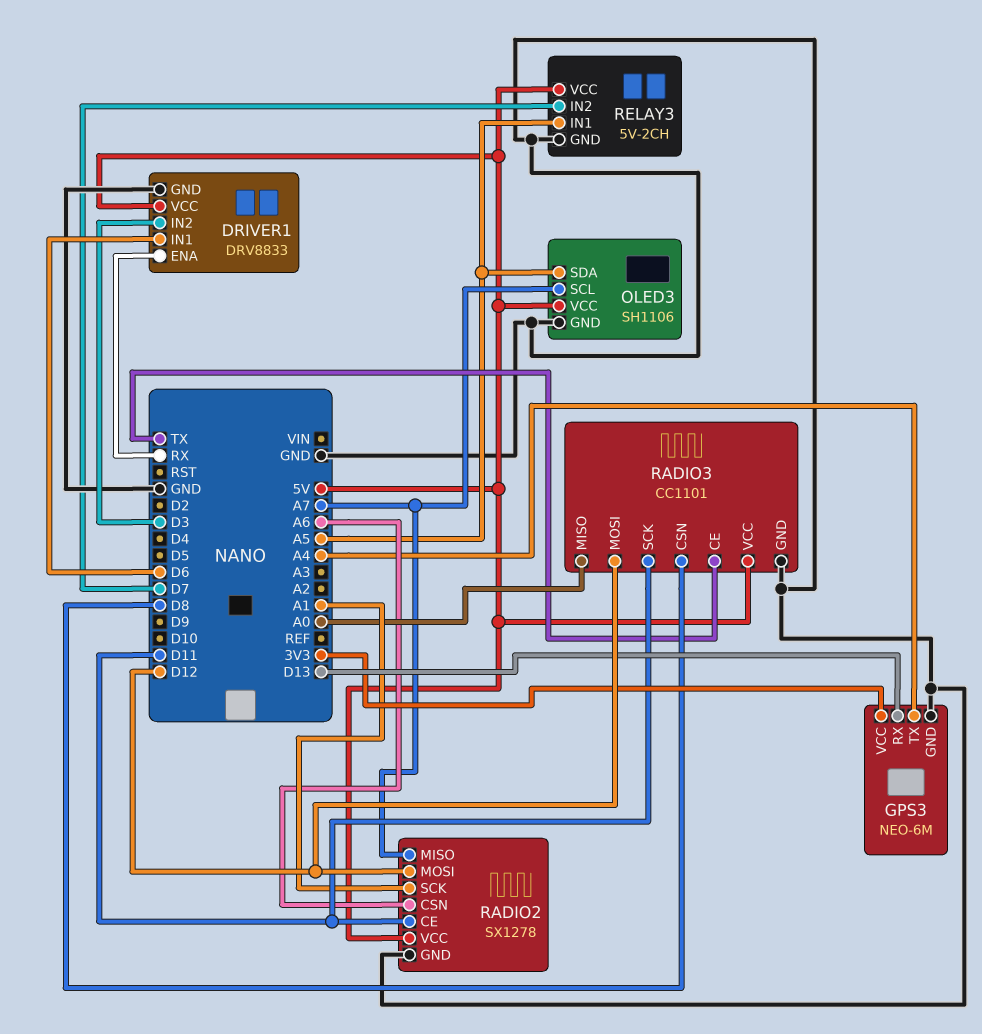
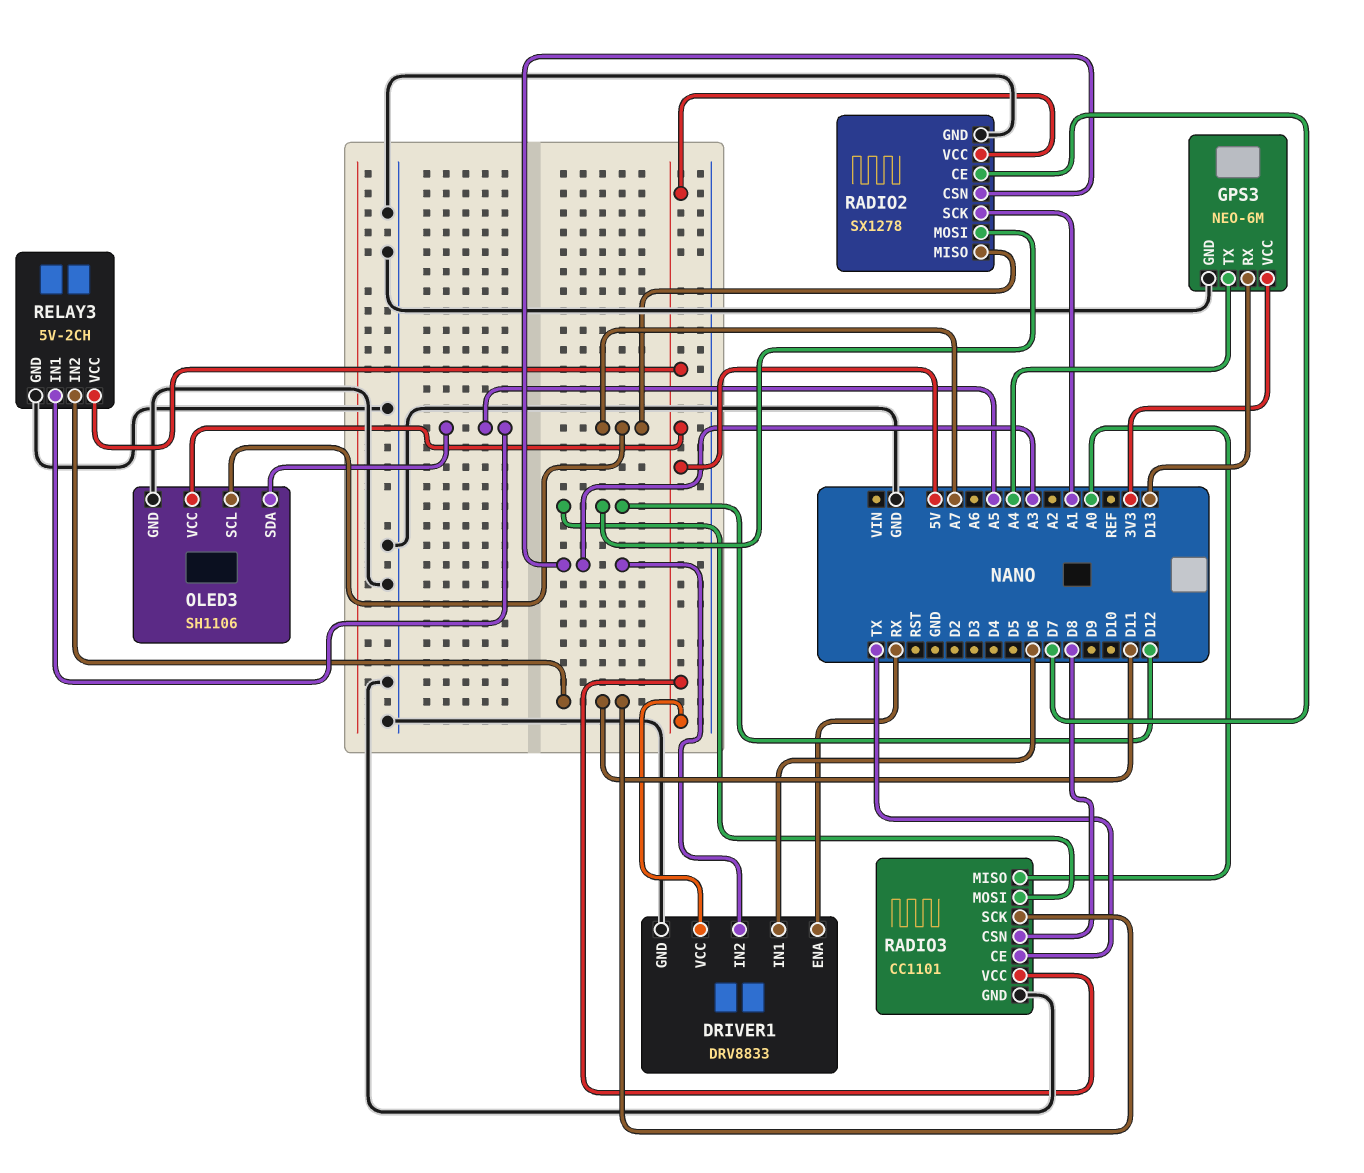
DRIVER1 pin IN2: D3 -> A3
RADIO2 pin CE: D11 -> D7
RADIO2 pin CSN: A6 -> A3
RELAY3 pin IN2: D7 -> D11

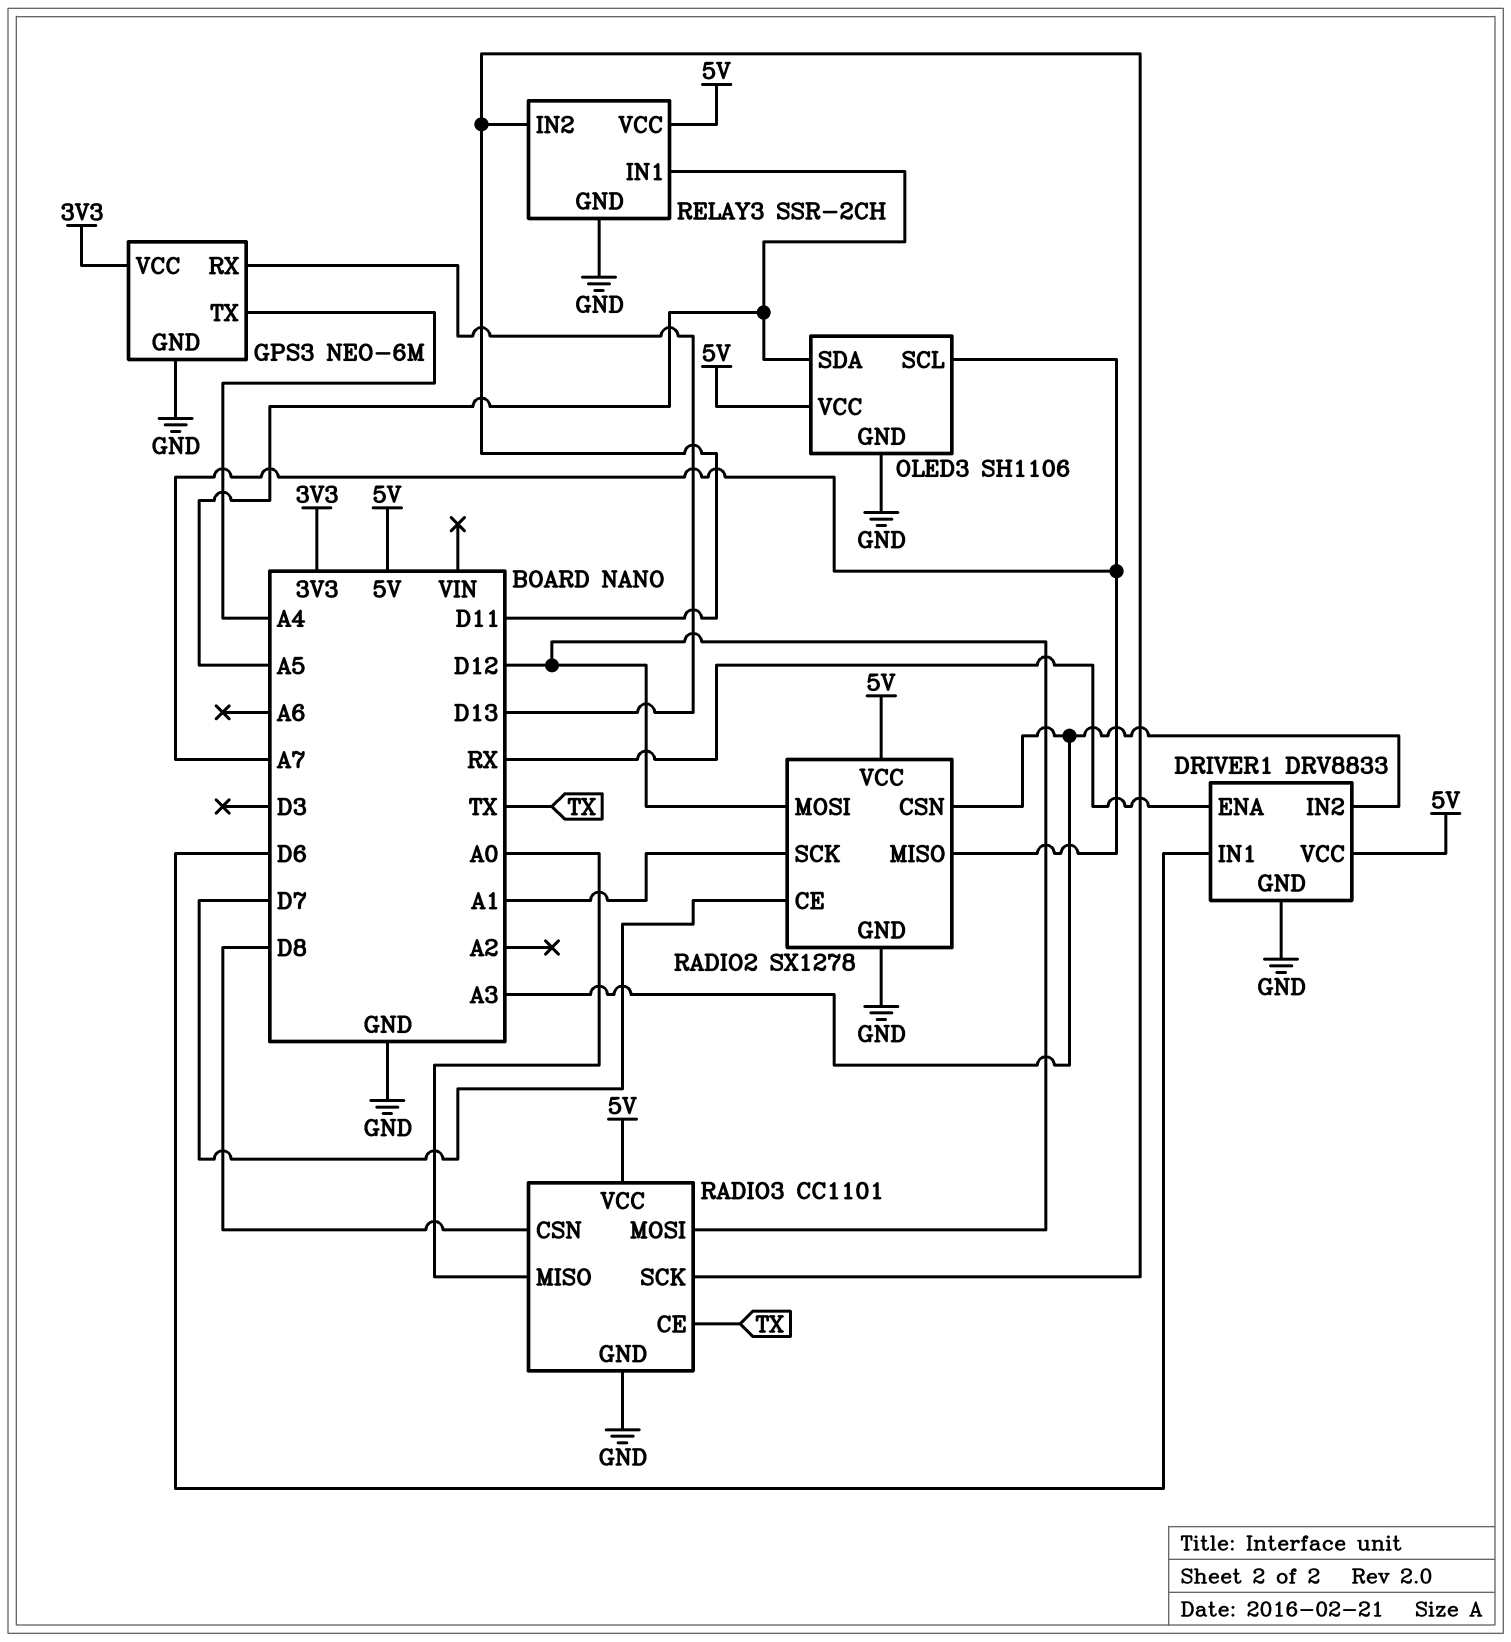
RELAY3: 5V-2CH -> SSR-2CH

